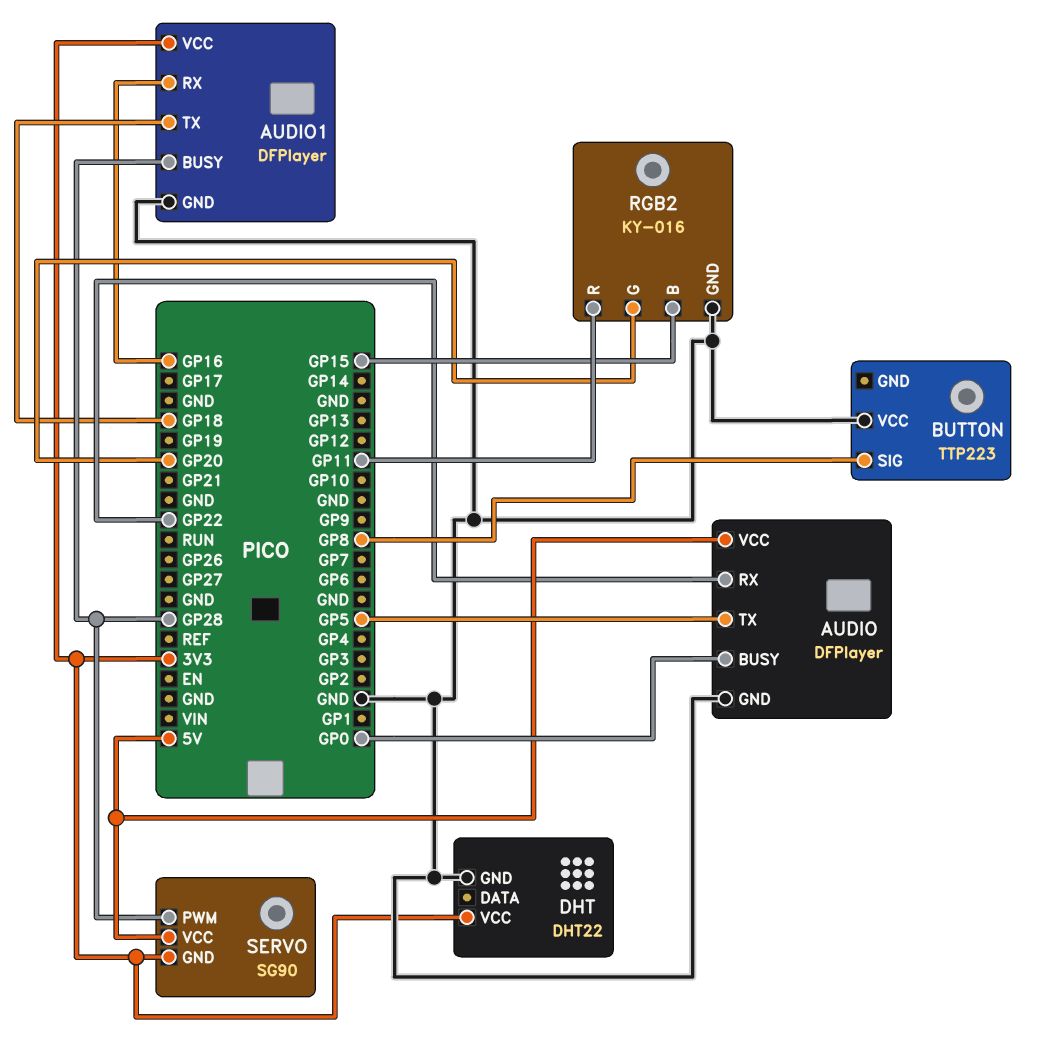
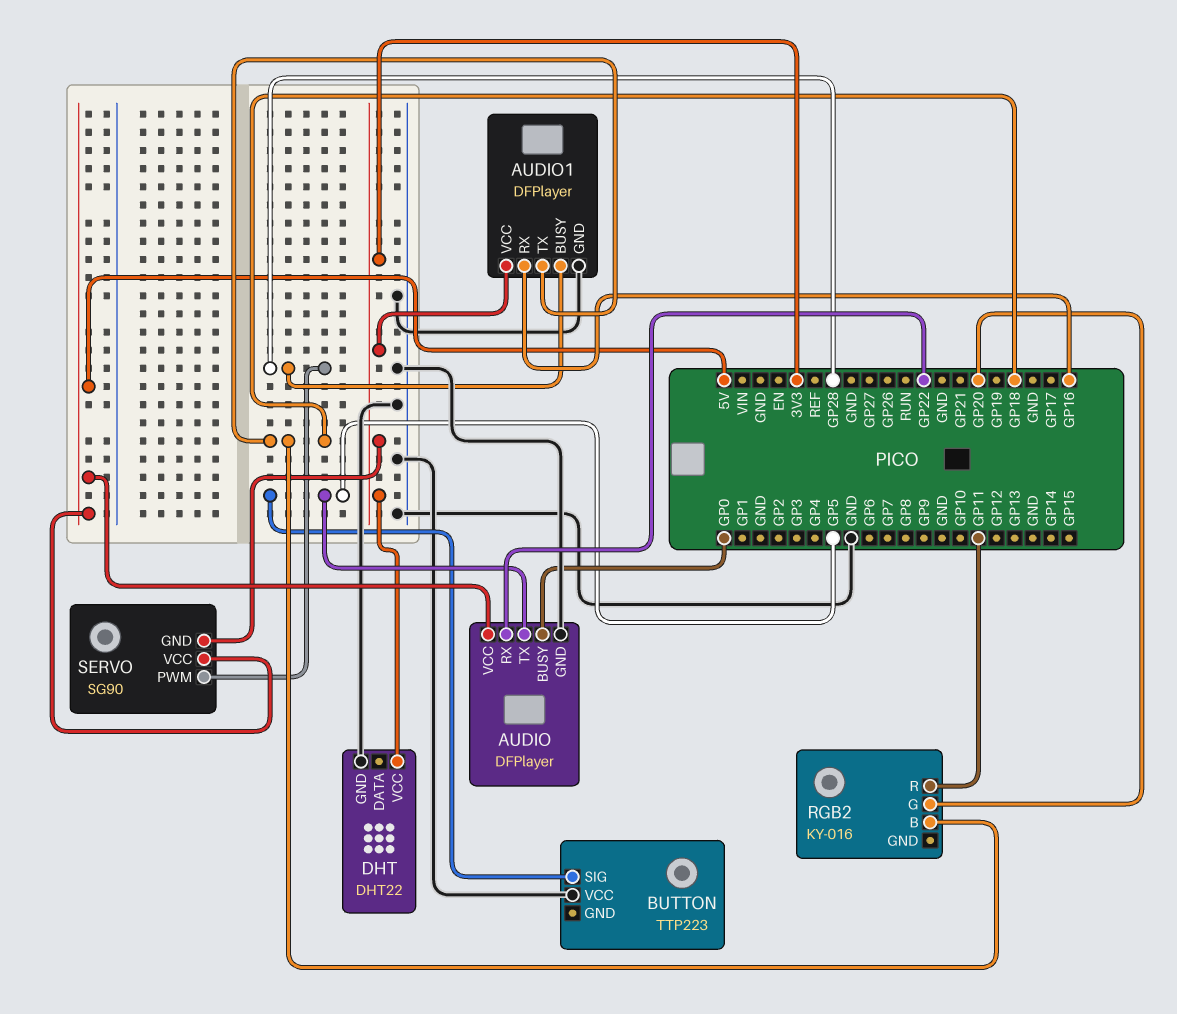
BUTTON pin SIG: GP8 -> GP5
RGB2 pin B: GP15 -> GP18
RGB2 pin GND: GND -> none

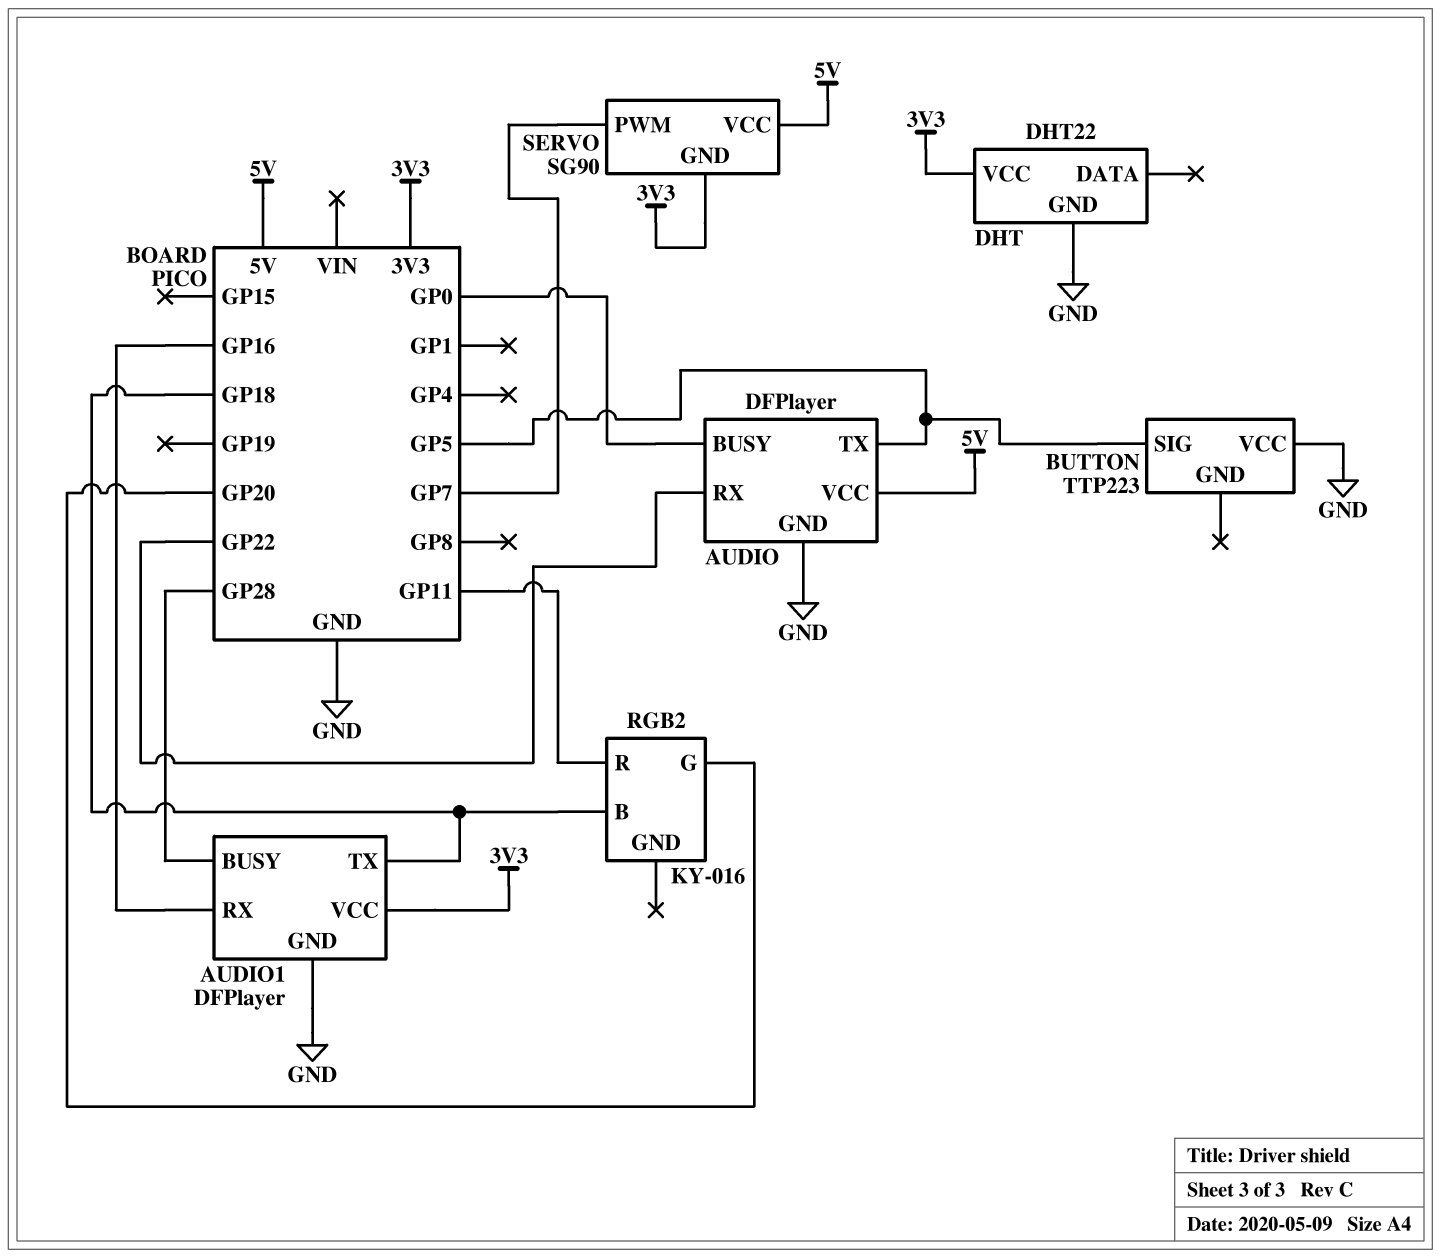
SERVO pin PWM: GP28 -> GP7

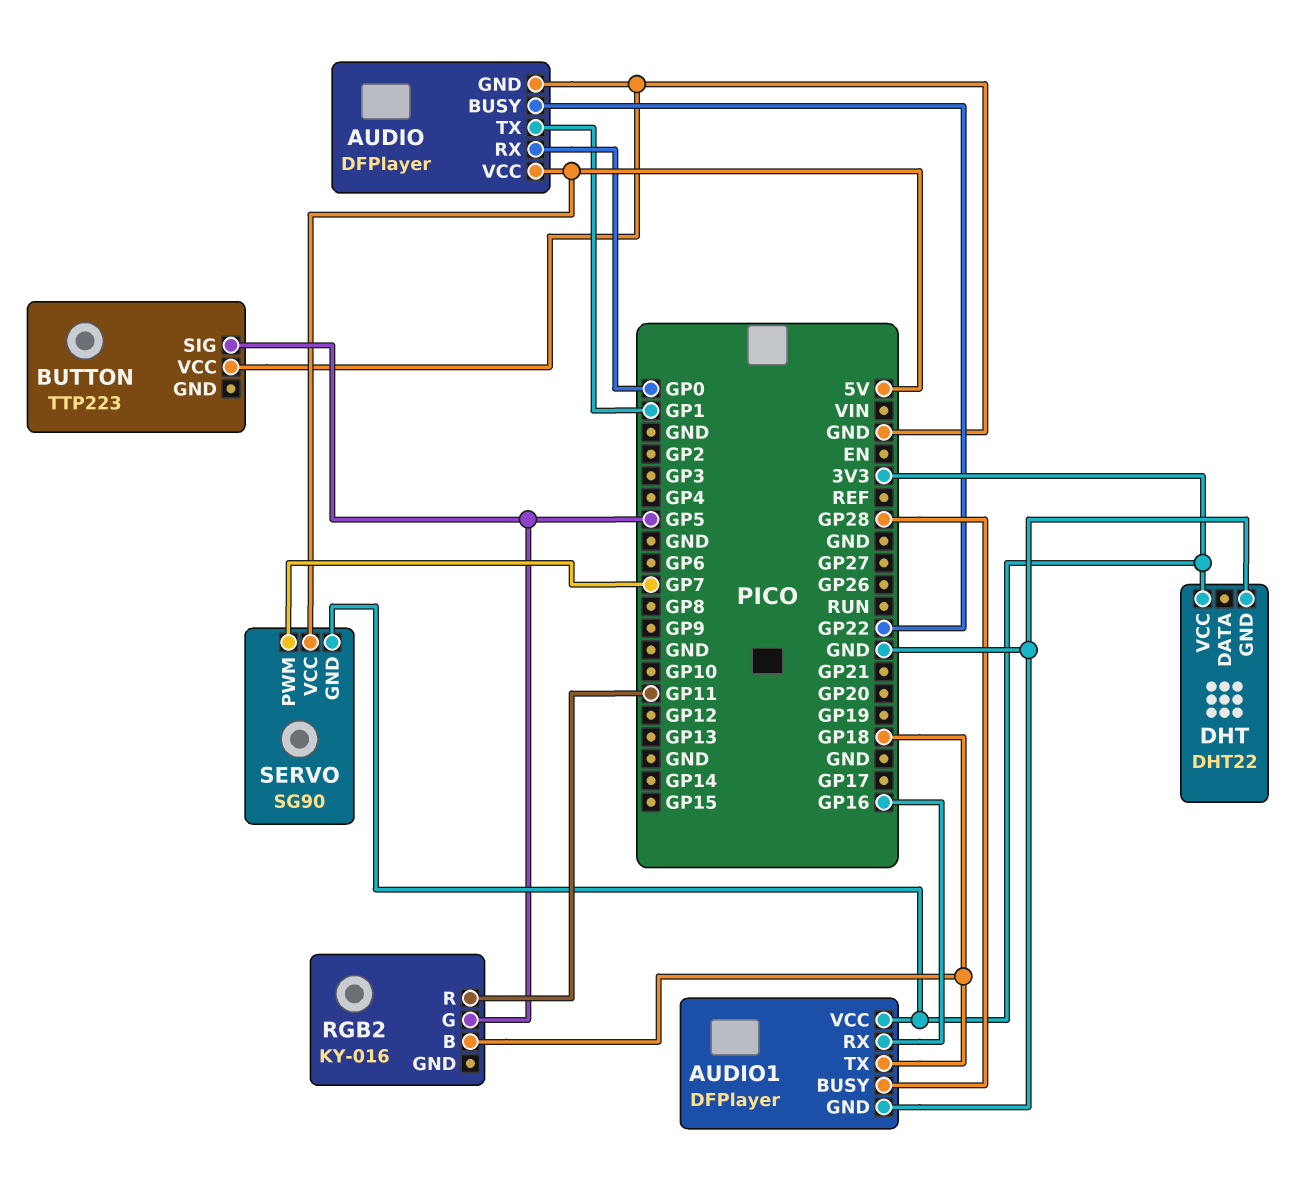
AUDIO pin BUSY: GP0 -> GP22
AUDIO pin RX: GP22 -> GP0
AUDIO pin TX: GP5 -> GP1
RGB2 pin G: GP20 -> GP5

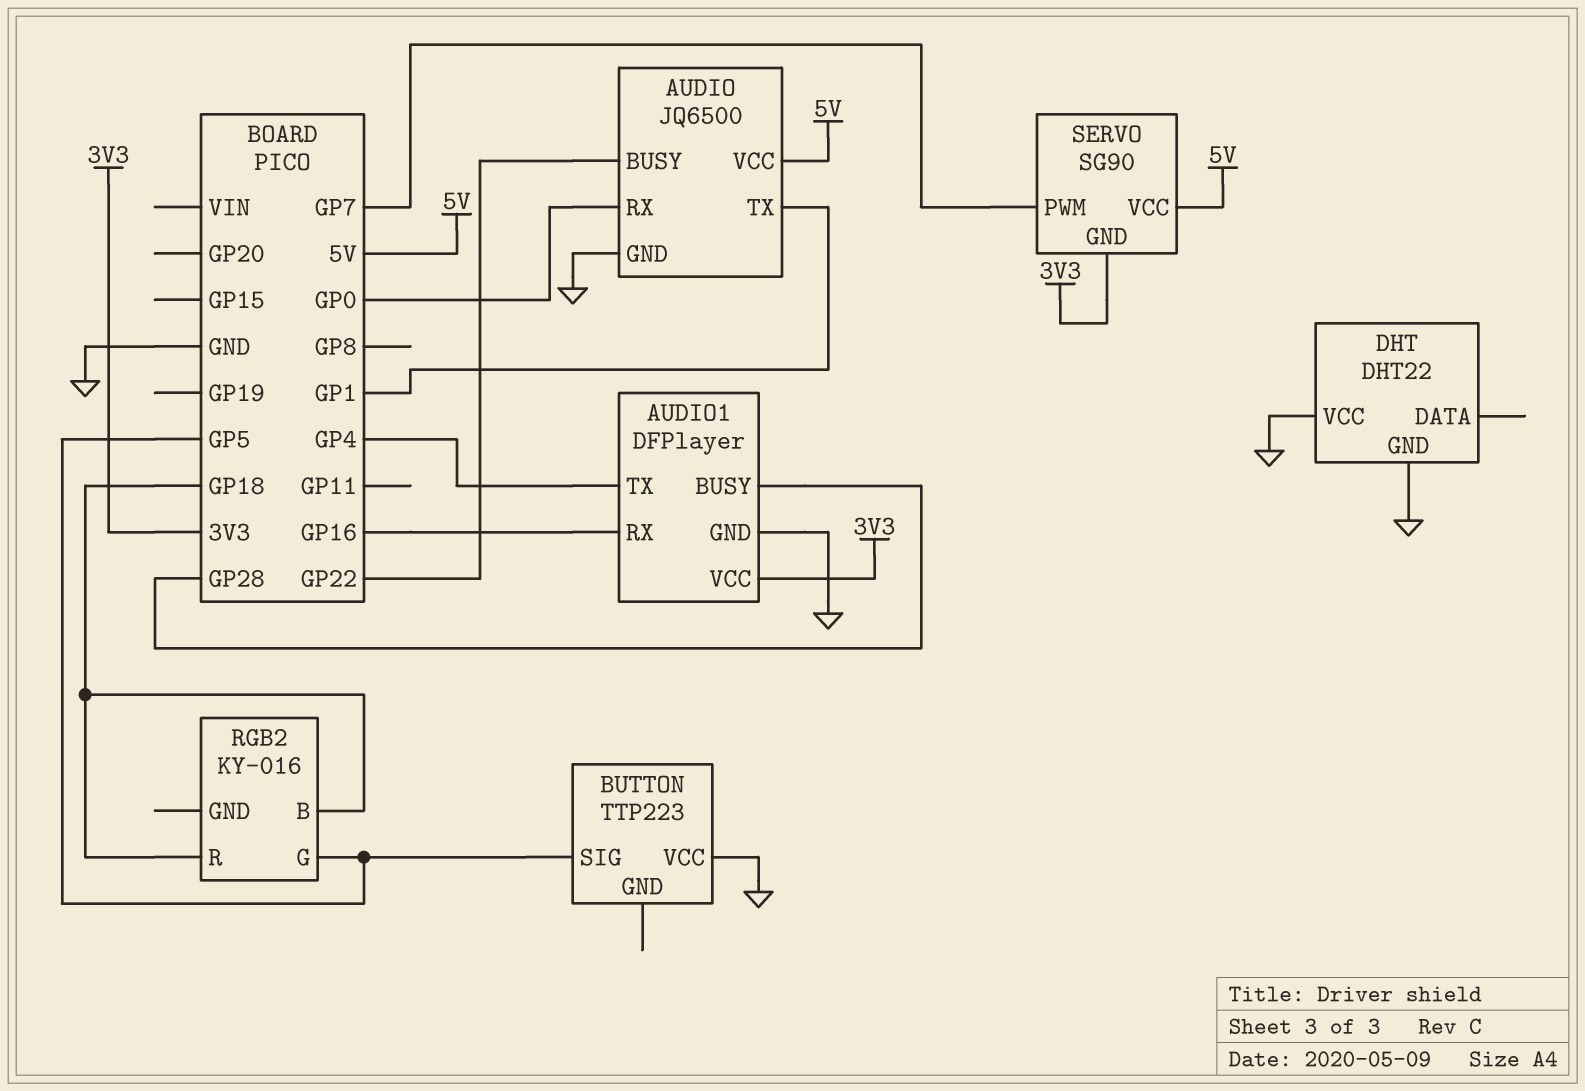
AUDIO: DFPlayer -> JQ6500
AUDIO1 pin TX: GP18 -> GP4
DHT pin VCC: 3V3 -> GND
RGB2 pin R: GP11 -> GP18

